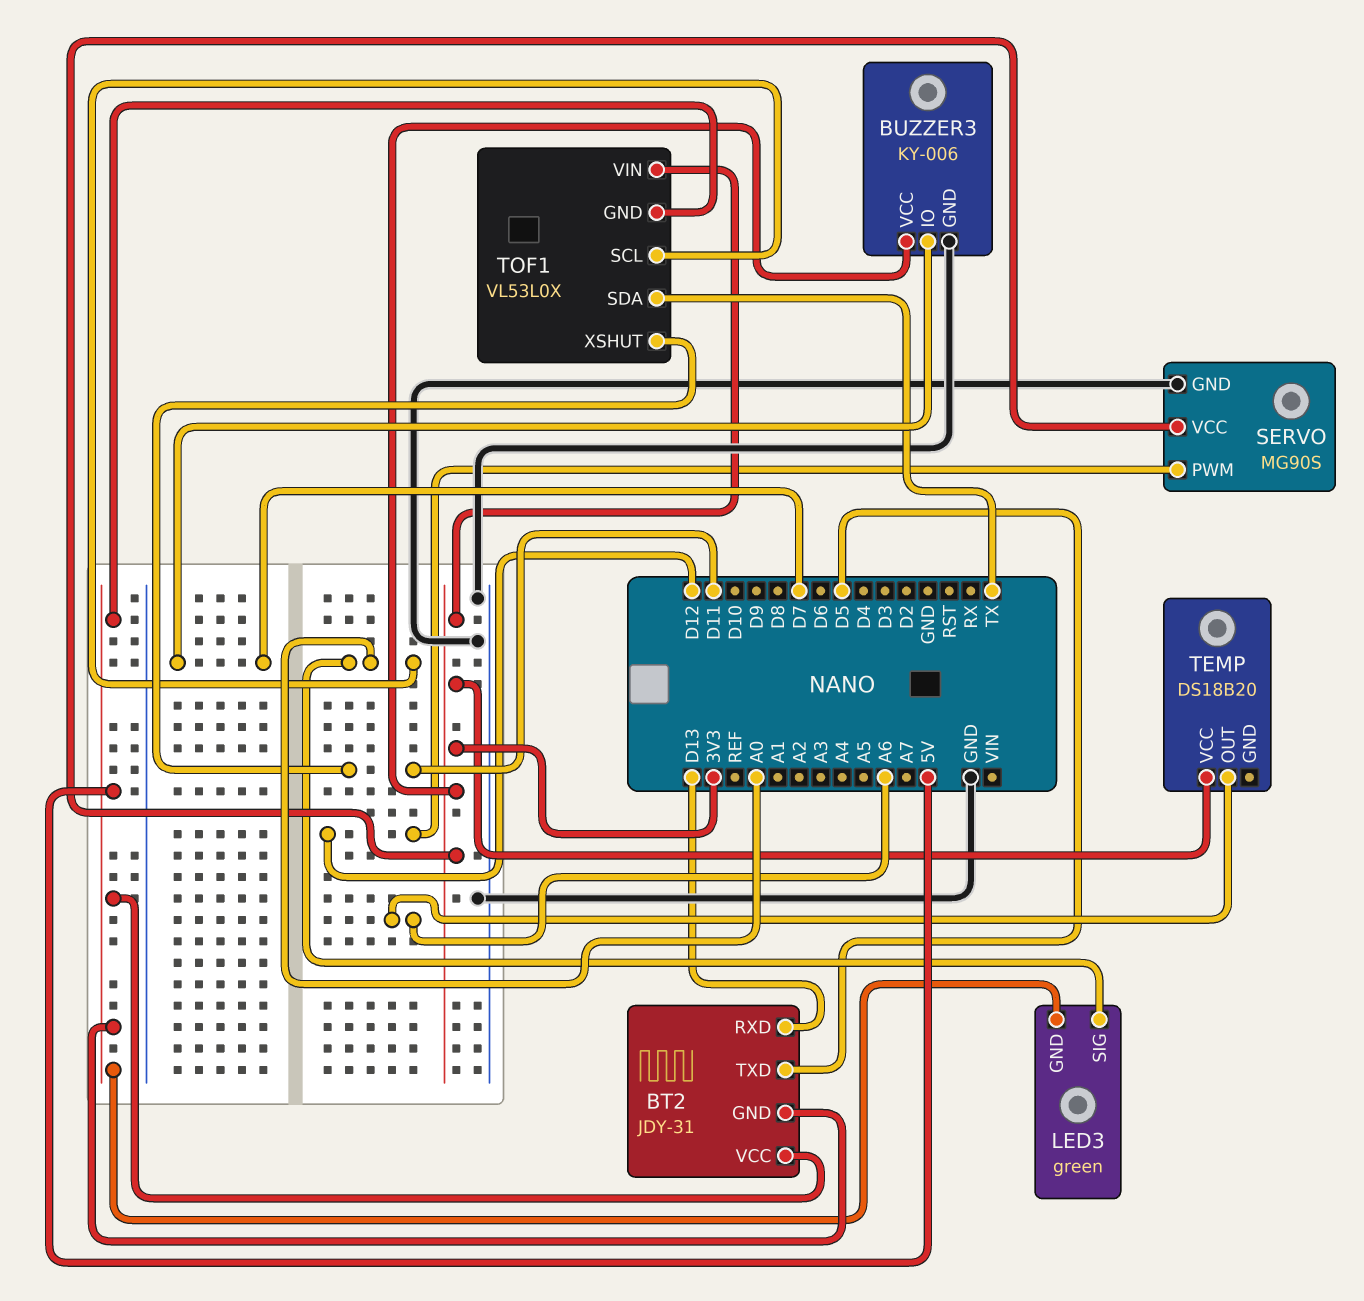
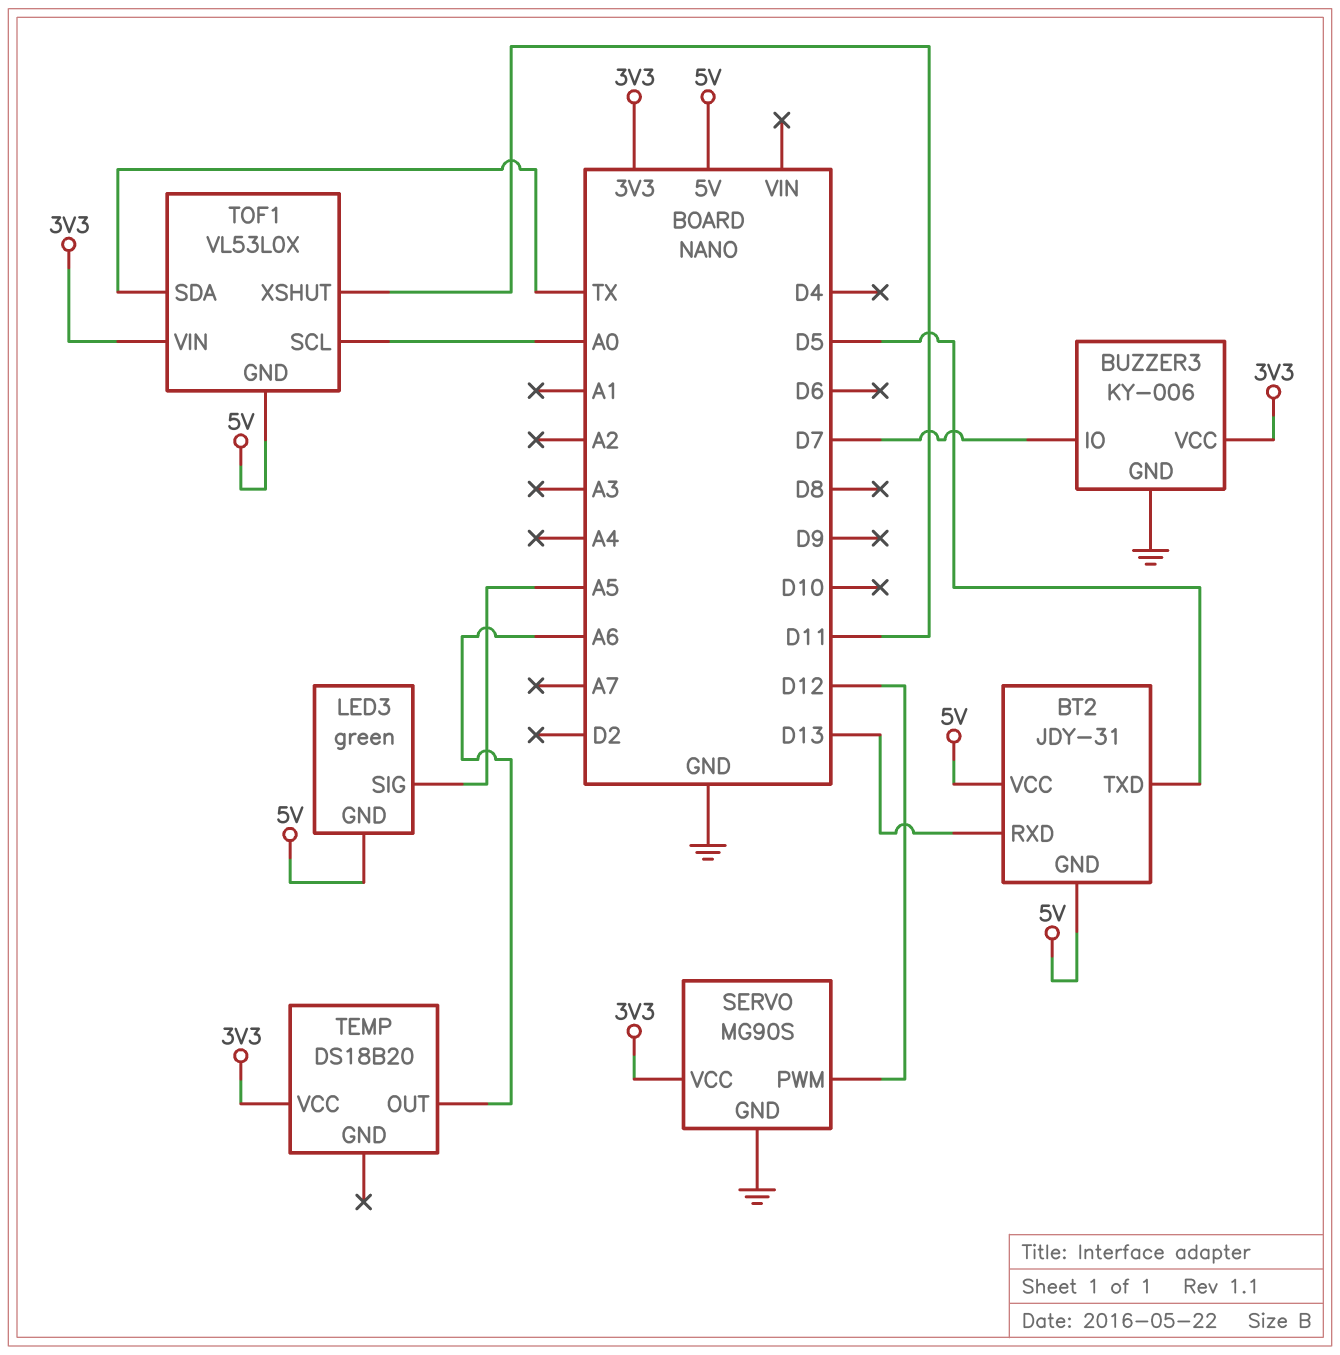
LED3 pin SIG: A0 -> A5

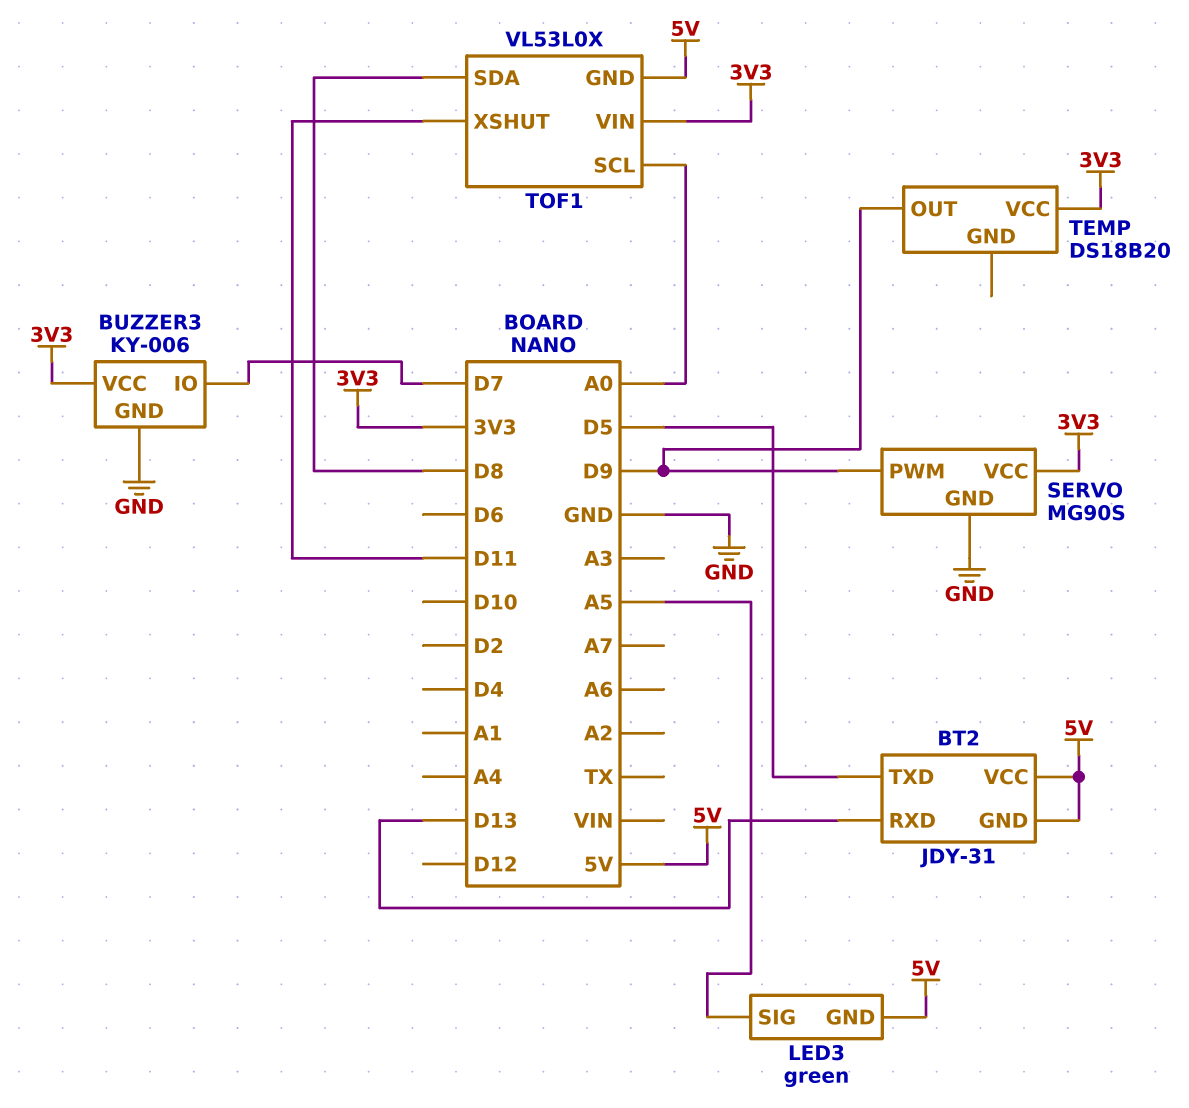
SERVO pin PWM: D12 -> D9
TEMP pin OUT: A6 -> D9
TOF1 pin SDA: TX -> D8

